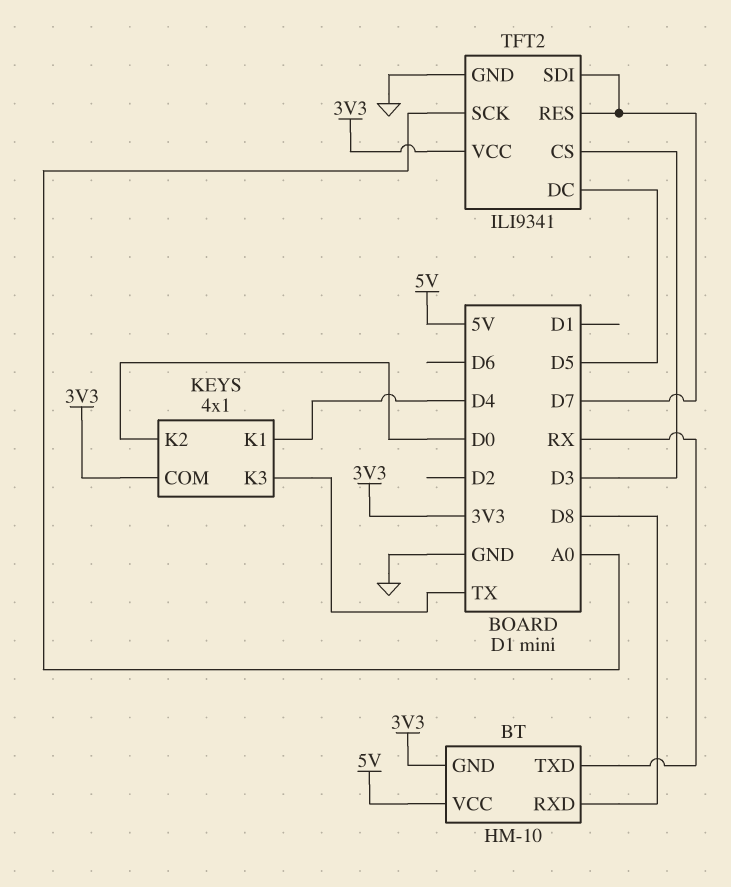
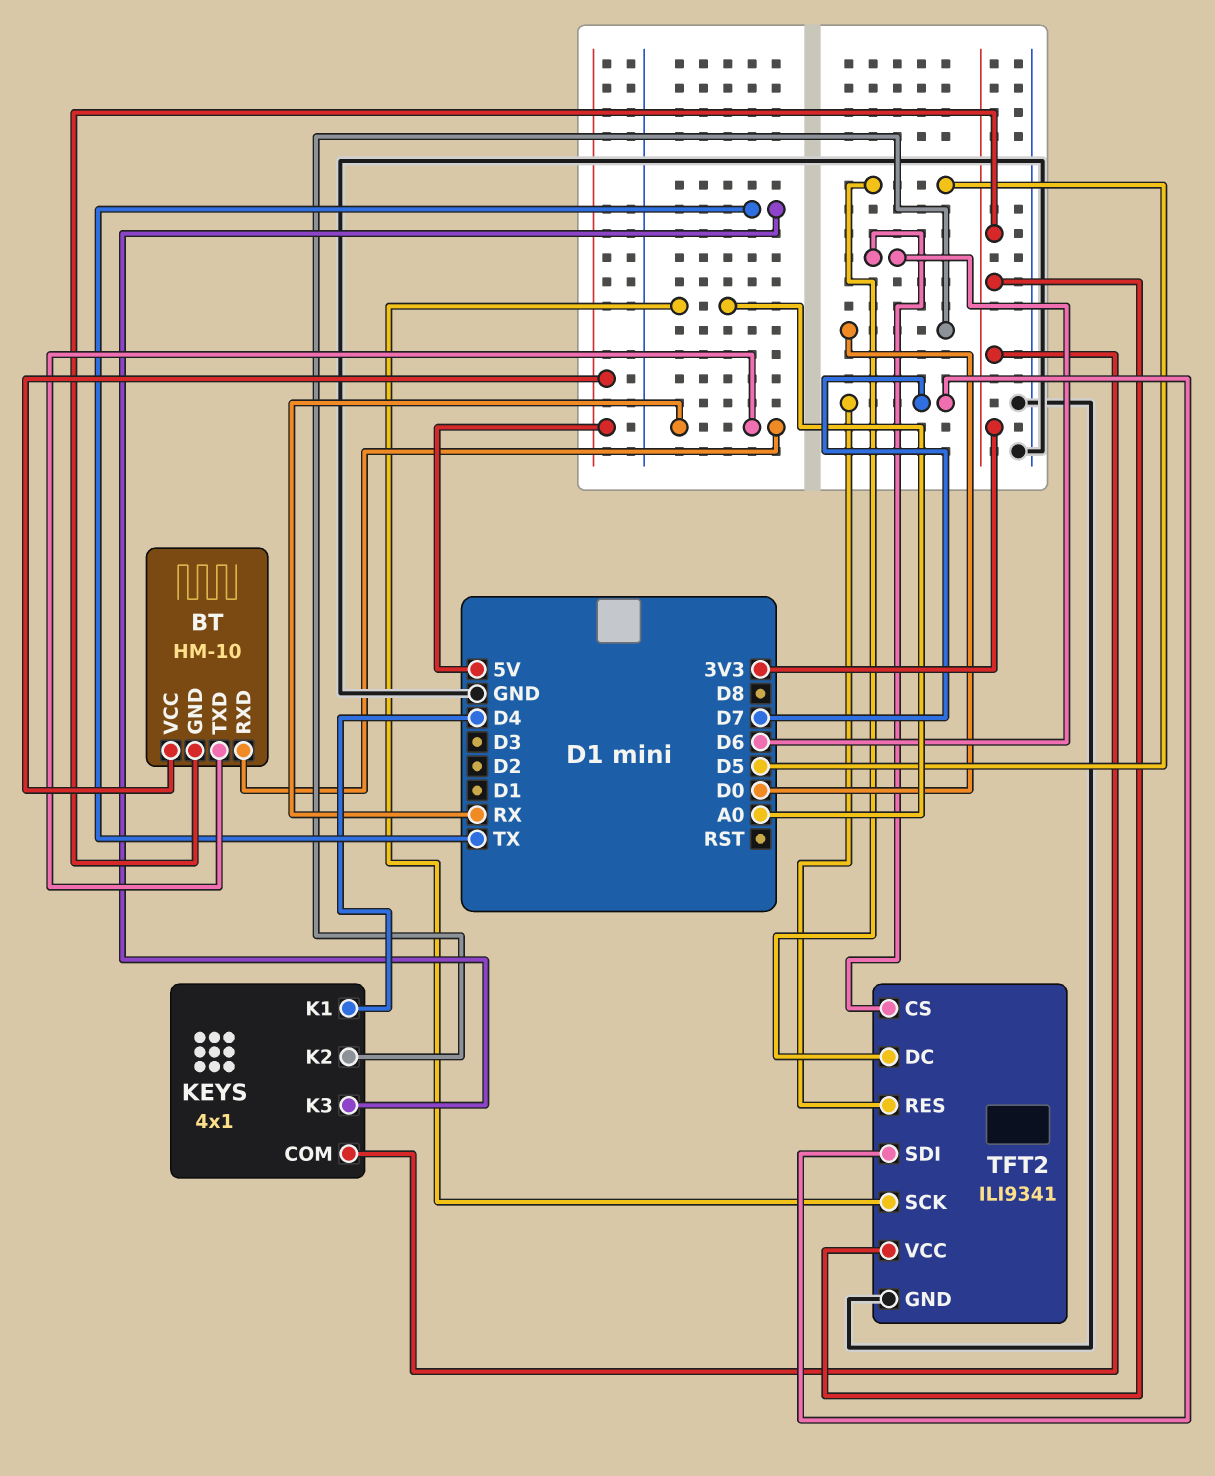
BT pin RXD: D8 -> RX
TFT2 pin CS: D3 -> D6

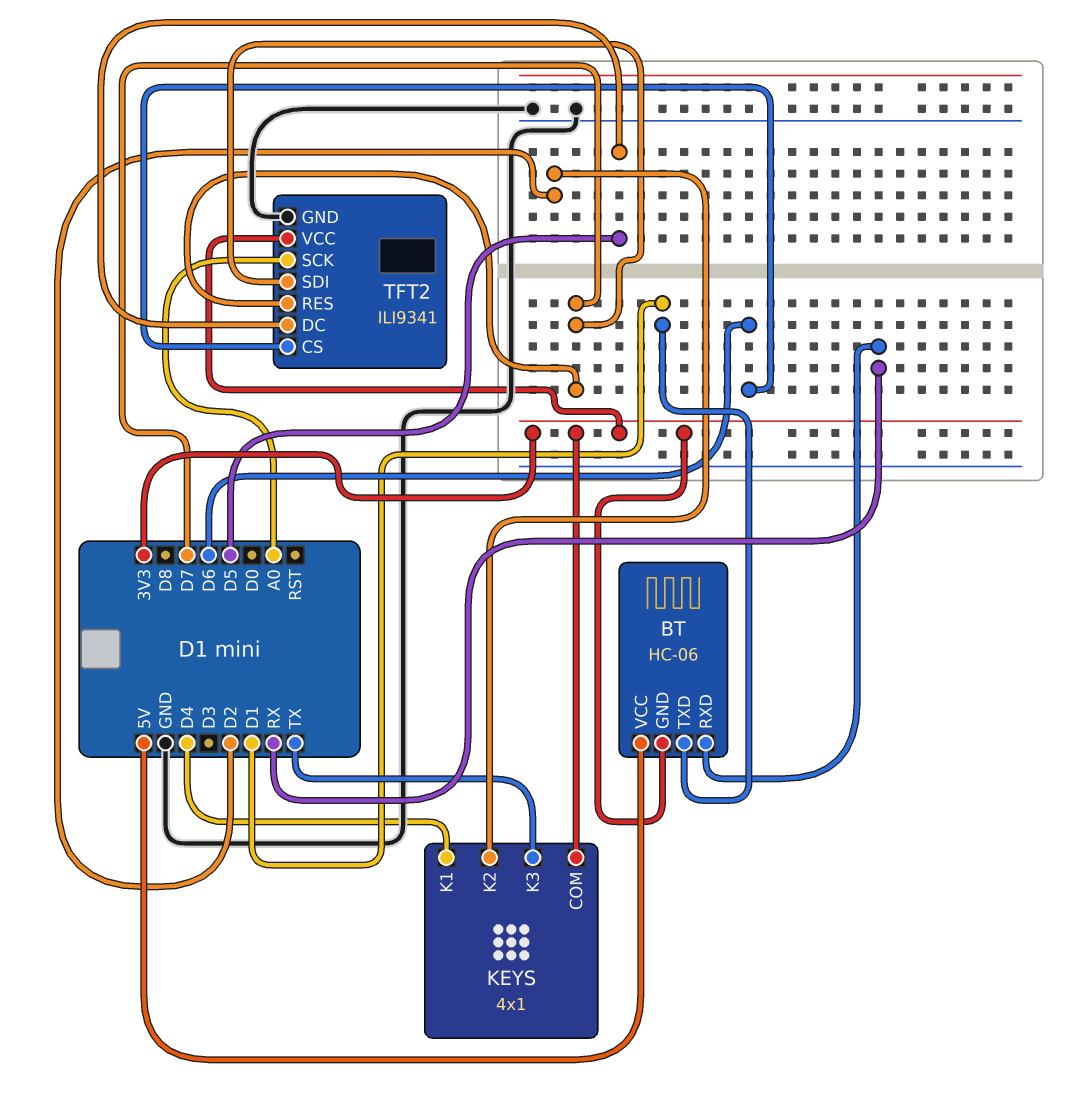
BT: HM-10 -> HC-06
BT pin TXD: RX -> D1
KEYS pin K2: D0 -> D2

